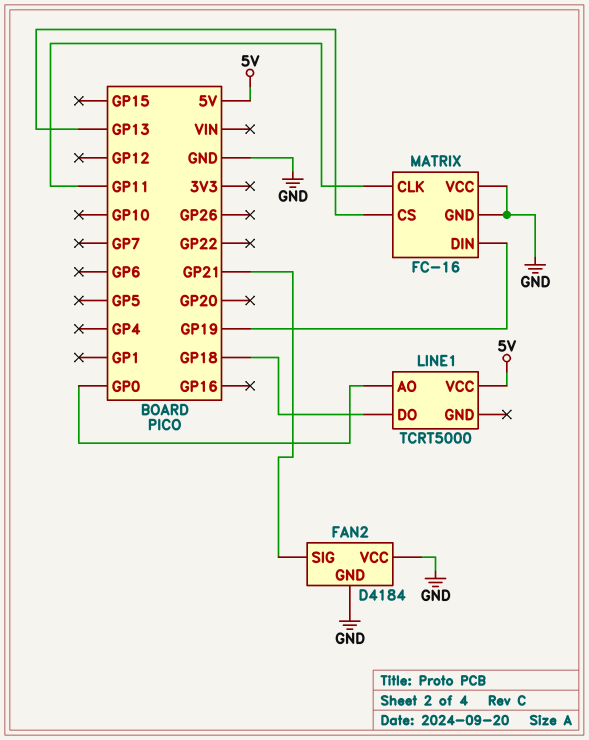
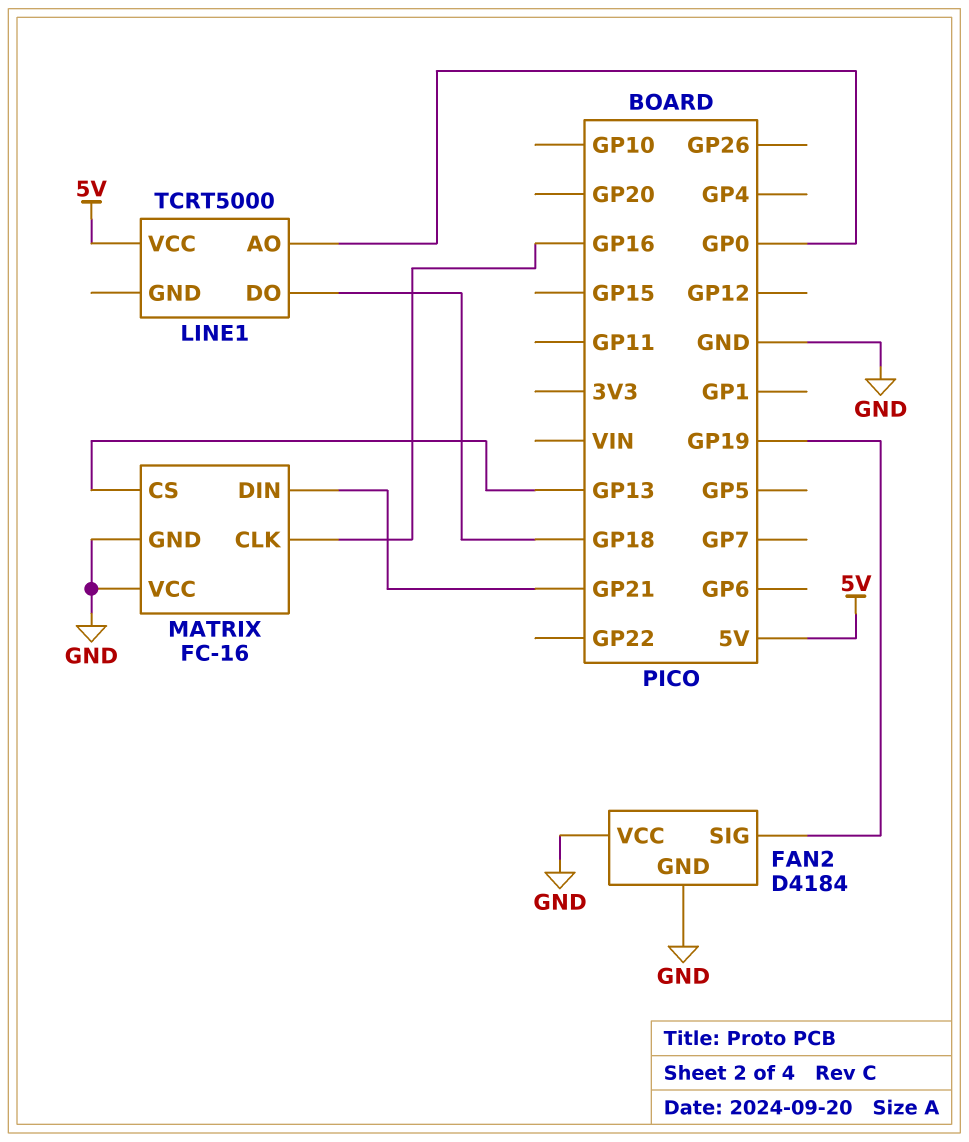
FAN2 pin SIG: GP21 -> GP19
MATRIX pin CLK: GP11 -> GP16
MATRIX pin DIN: GP19 -> GP21

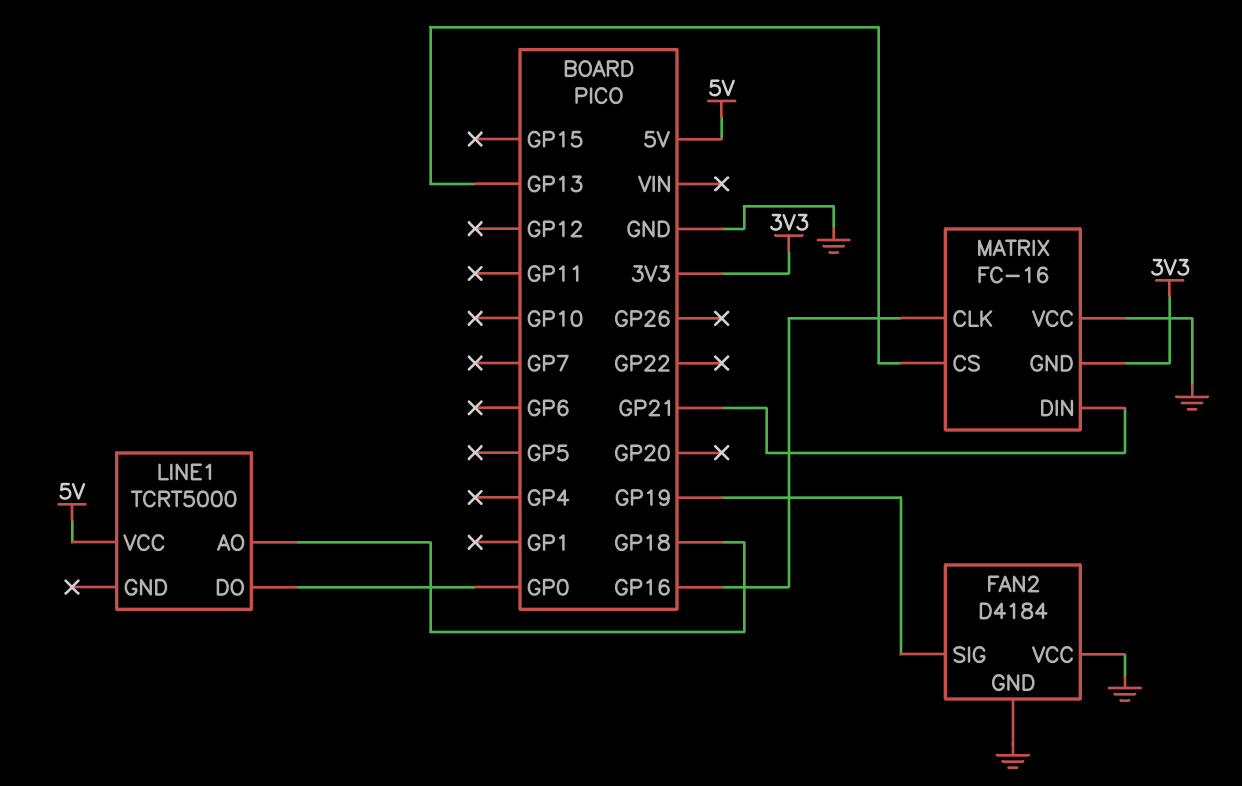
LINE1 pin AO: GP0 -> GP18
LINE1 pin DO: GP18 -> GP0
MATRIX pin GND: GND -> 3V3

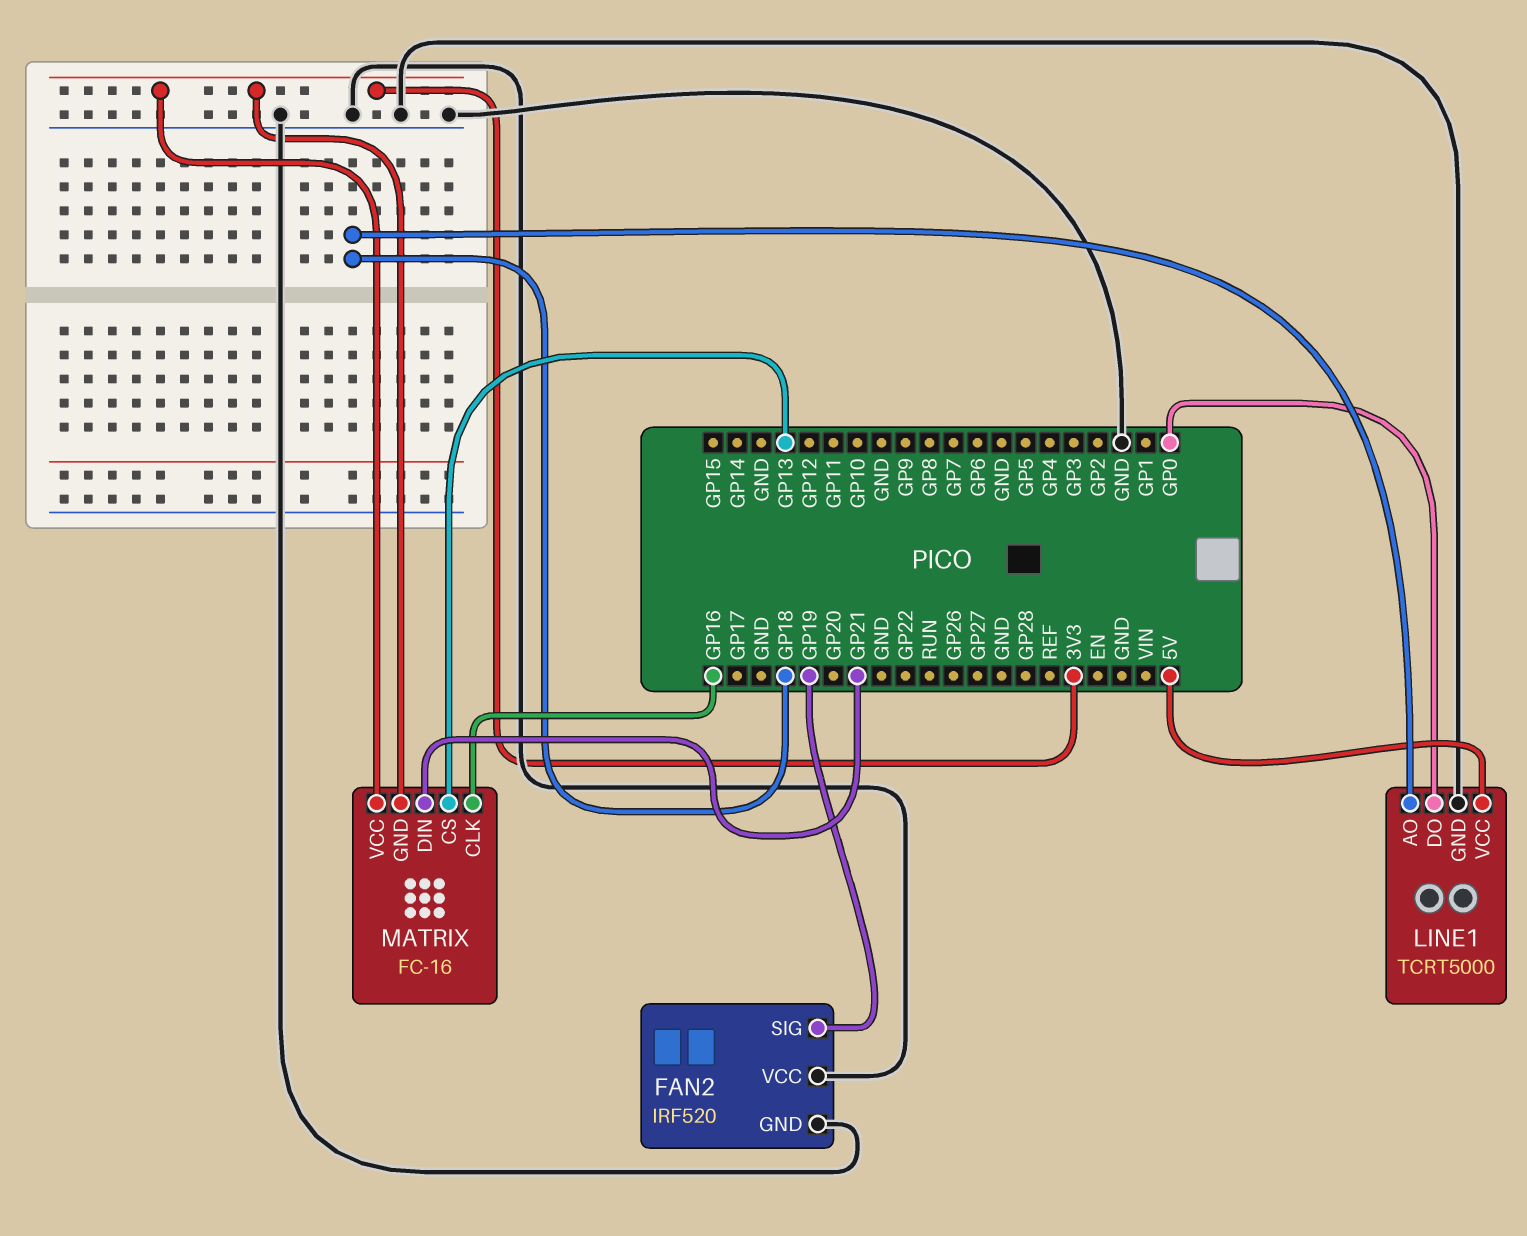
FAN2: D4184 -> IRF520
LINE1 pin GND: none -> GND
MATRIX pin VCC: GND -> 3V3

